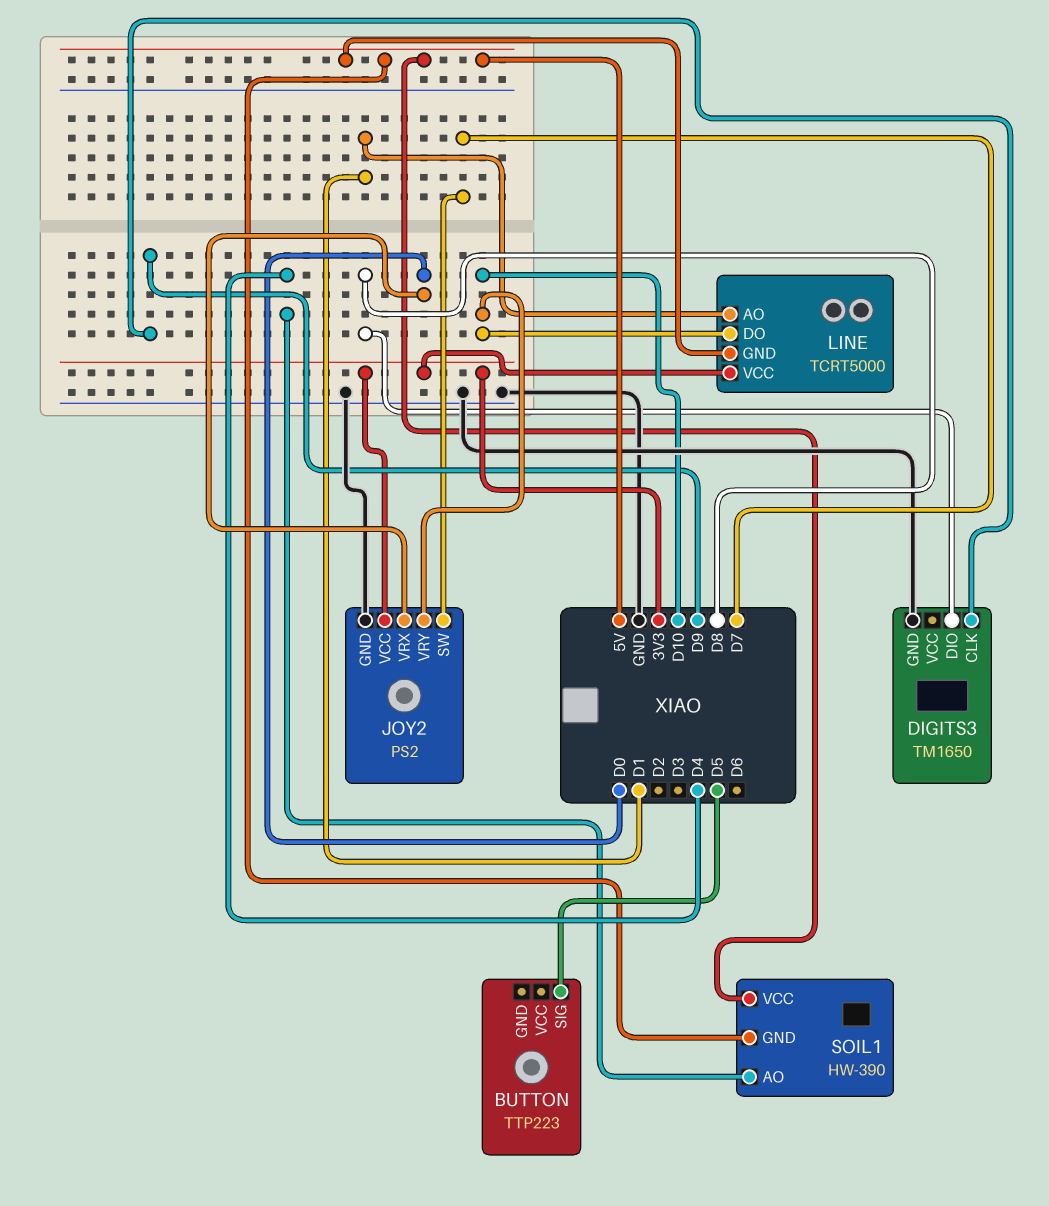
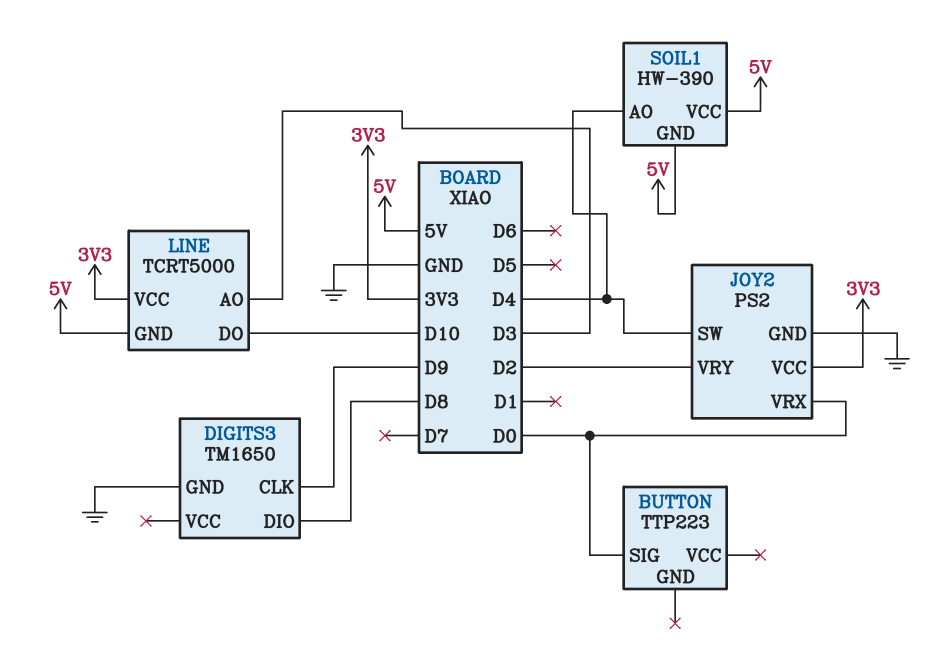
BUTTON pin SIG: D5 -> D0
JOY2 pin SW: D7 -> D4
JOY2 pin VRY: D10 -> D2
LINE pin AO: D1 -> D3

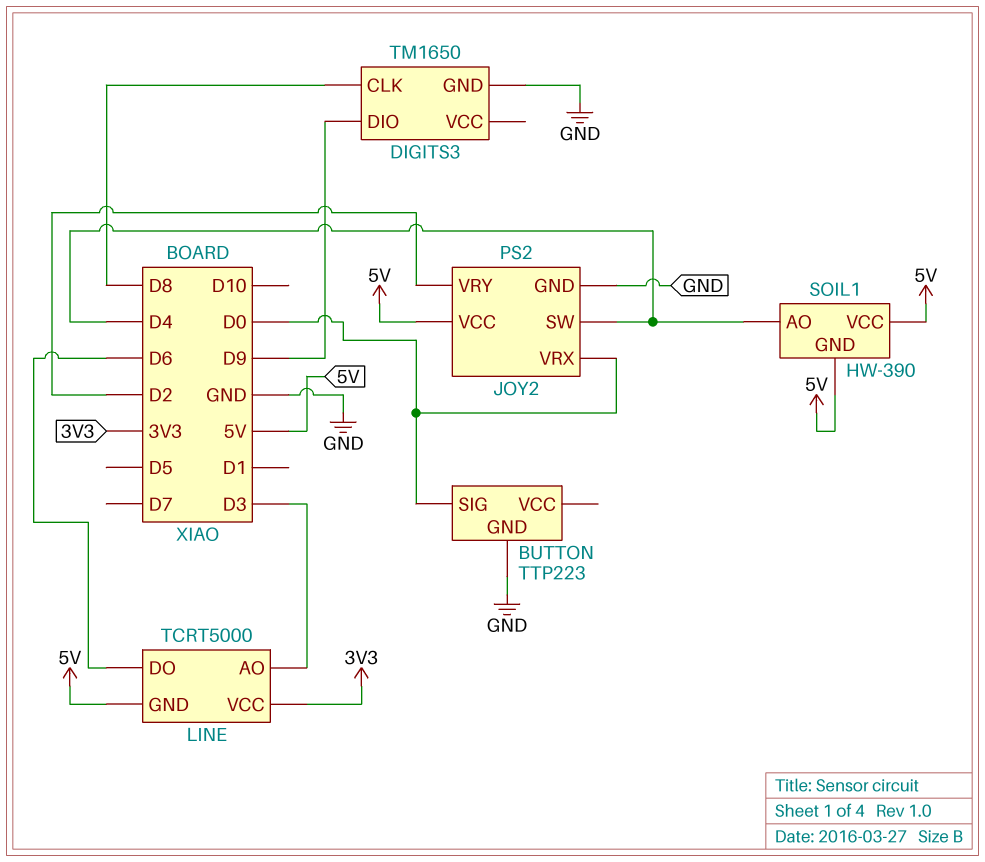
BUTTON pin GND: none -> GND
DIGITS3 pin CLK: D9 -> D8
DIGITS3 pin DIO: D8 -> D9
JOY2 pin VCC: 3V3 -> 5V
LINE pin DO: D10 -> D6

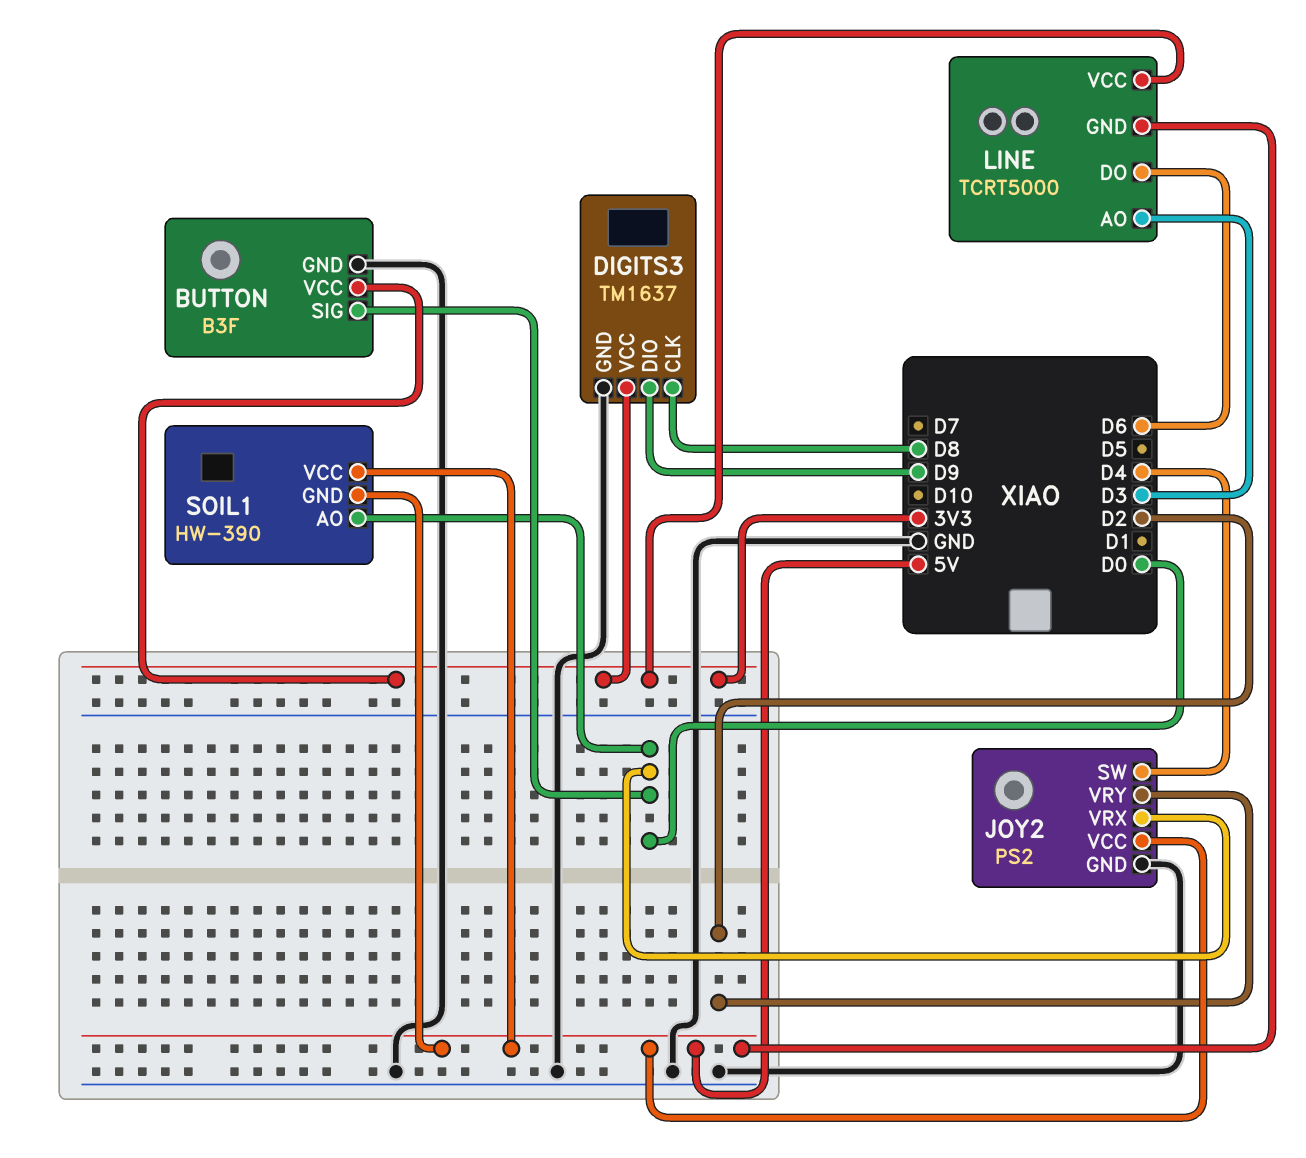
BUTTON: TTP223 -> B3F
BUTTON pin VCC: none -> 3V3
DIGITS3: TM1650 -> TM1637
DIGITS3 pin VCC: none -> 3V3
SOIL1 pin AO: D4 -> D0

